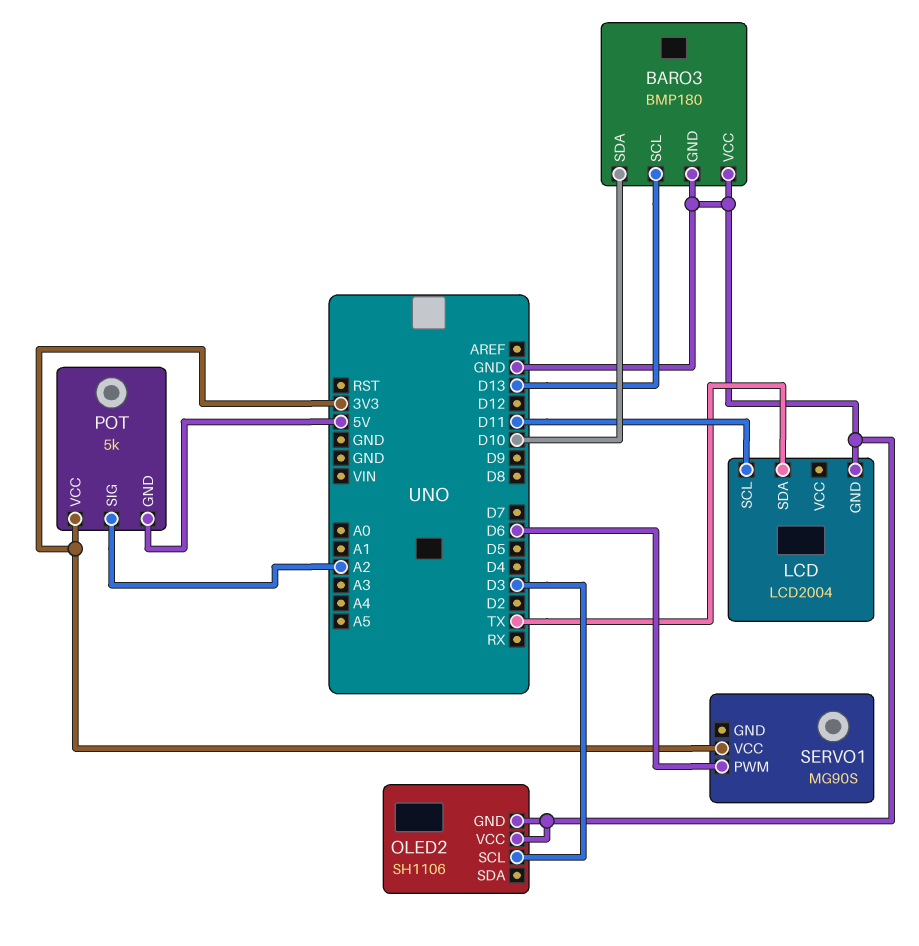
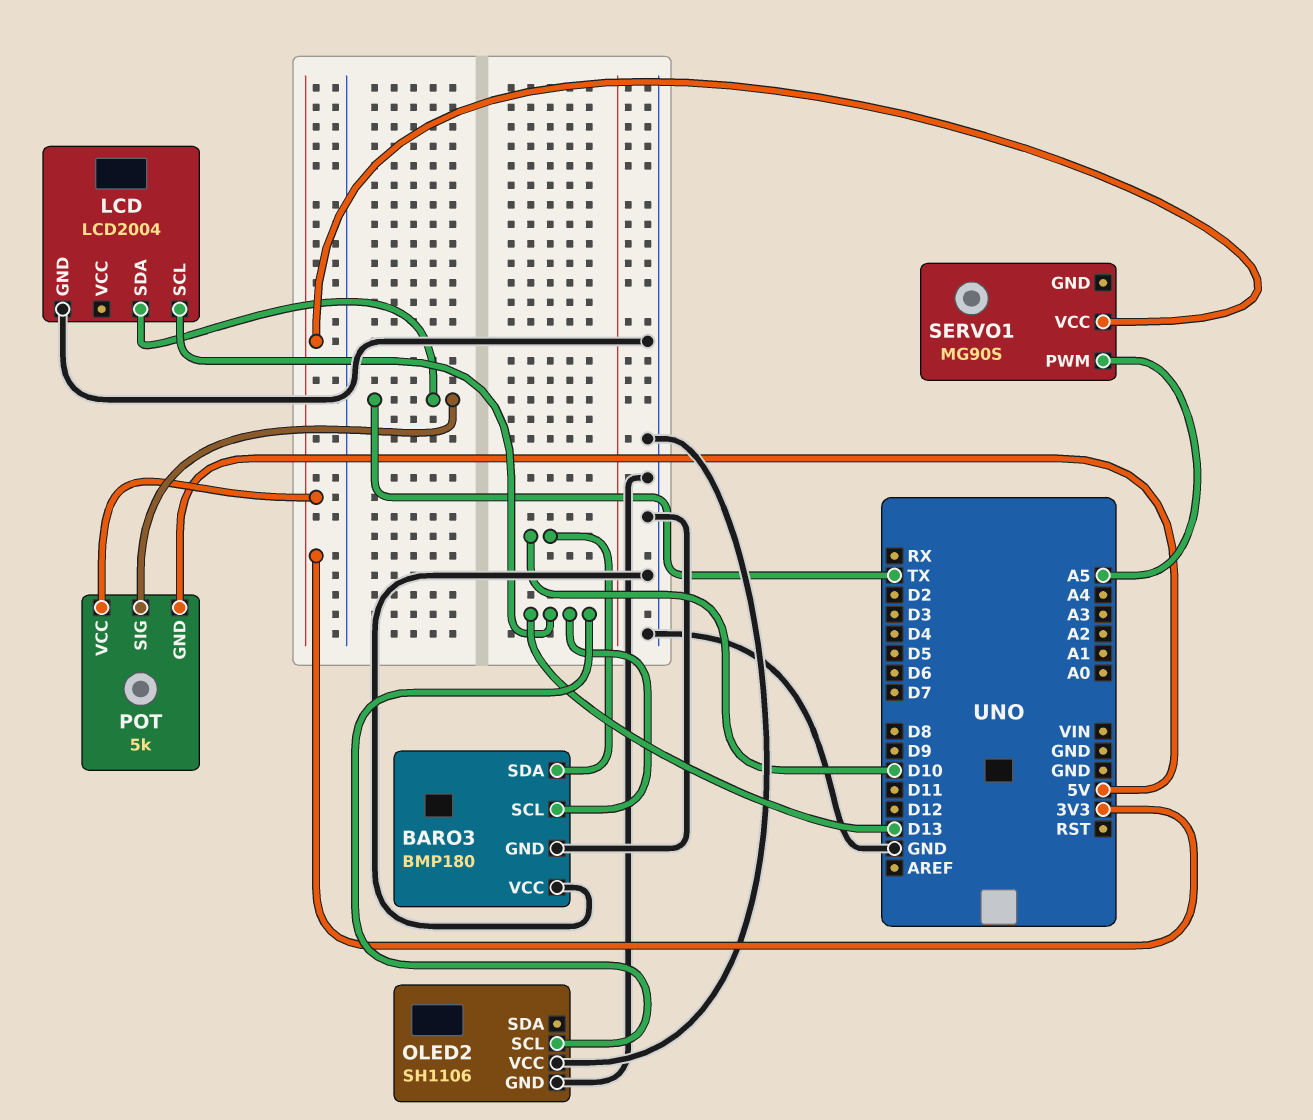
LCD pin SCL: D11 -> D13
OLED2 pin SCL: D3 -> D13
POT pin SIG: A2 -> TX
SERVO1 pin PWM: D6 -> A5

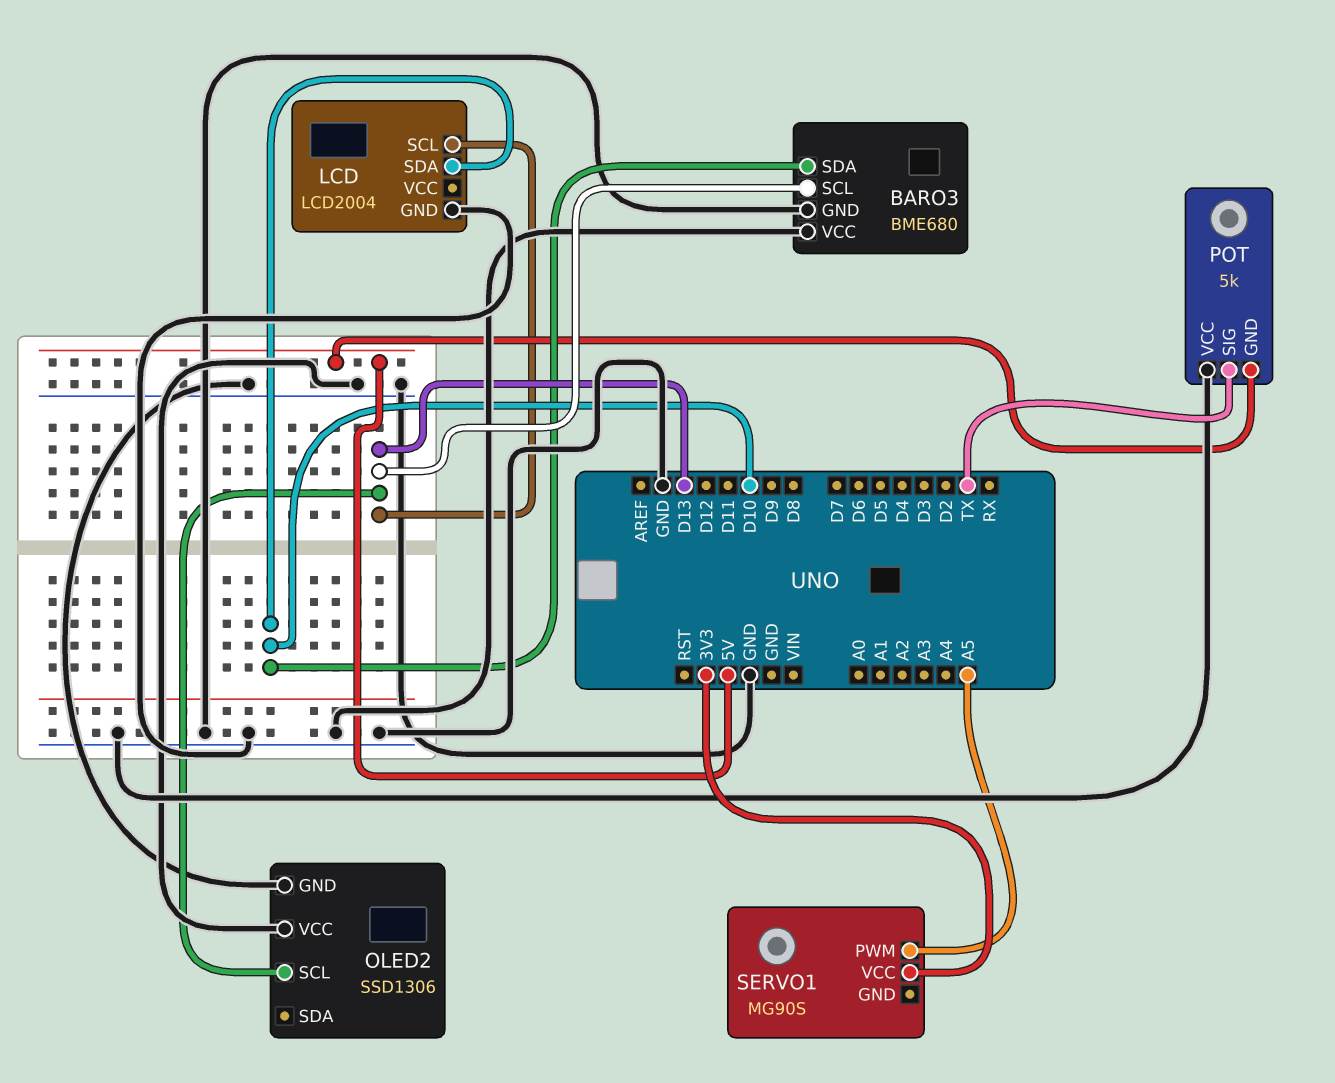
BARO3: BMP180 -> BME680
LCD pin SDA: TX -> D10
OLED2: SH1106 -> SSD1306
POT pin VCC: 3V3 -> GND

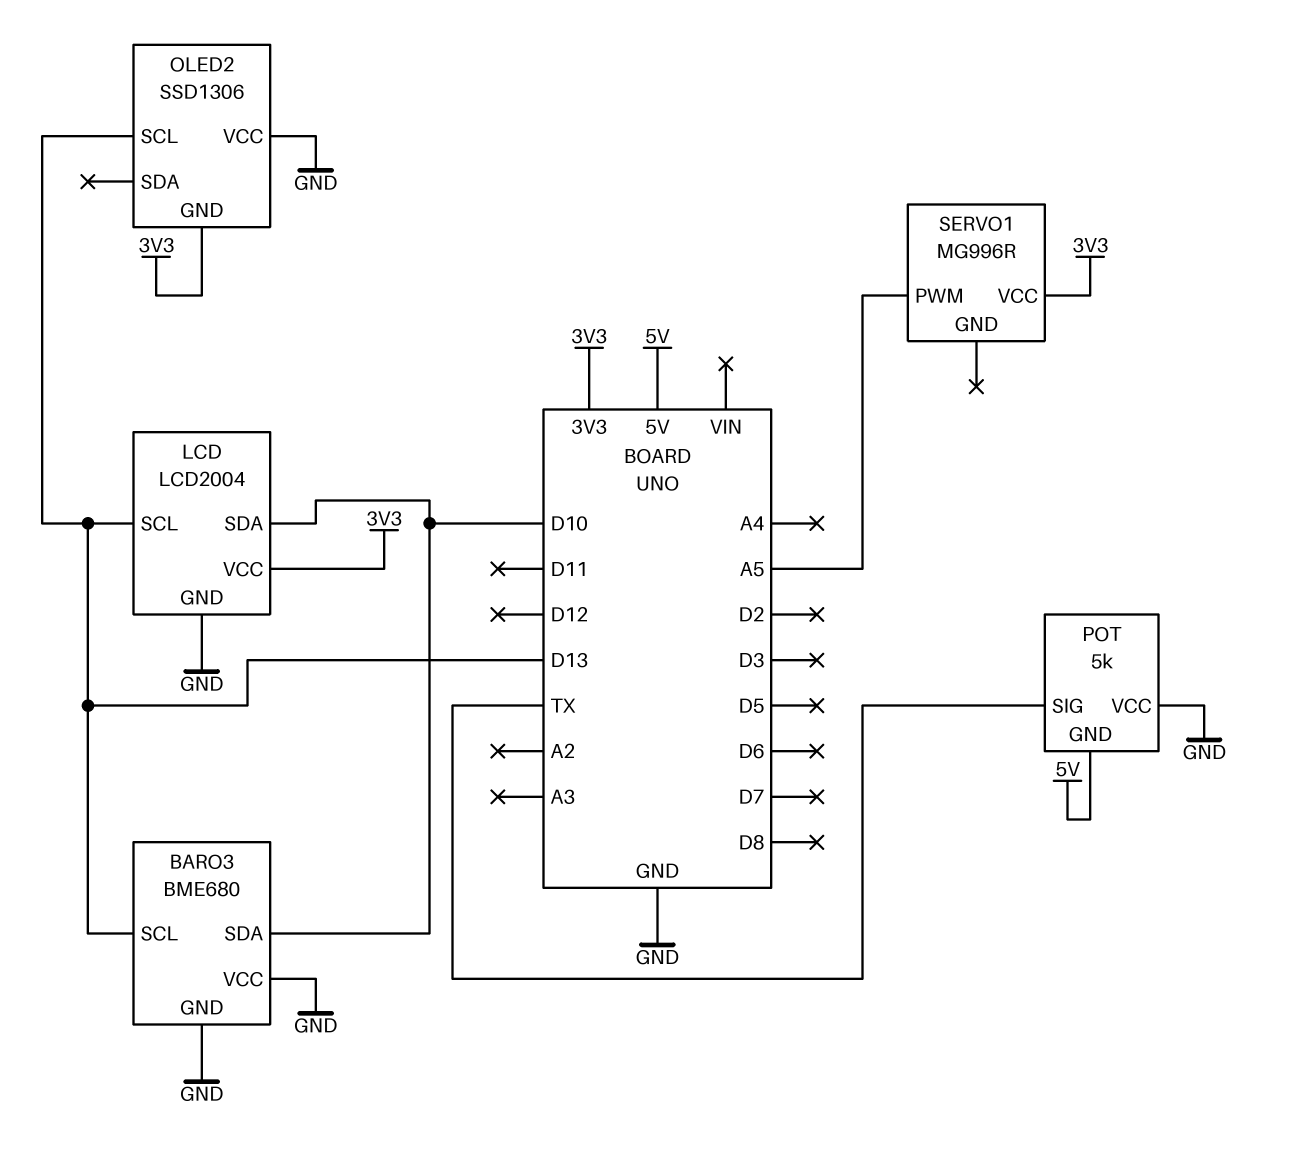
LCD pin VCC: none -> 3V3
OLED2 pin GND: GND -> 3V3
SERVO1: MG90S -> MG996R

